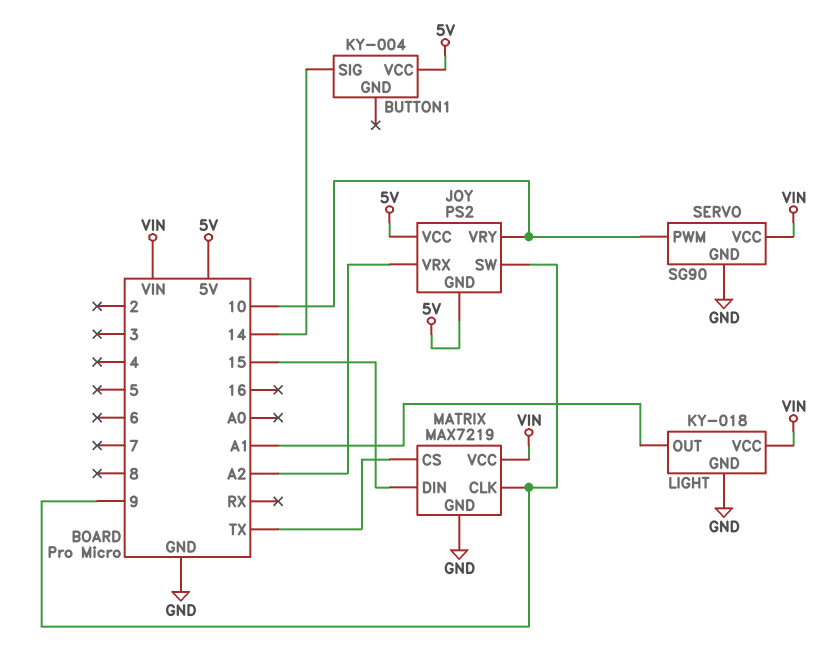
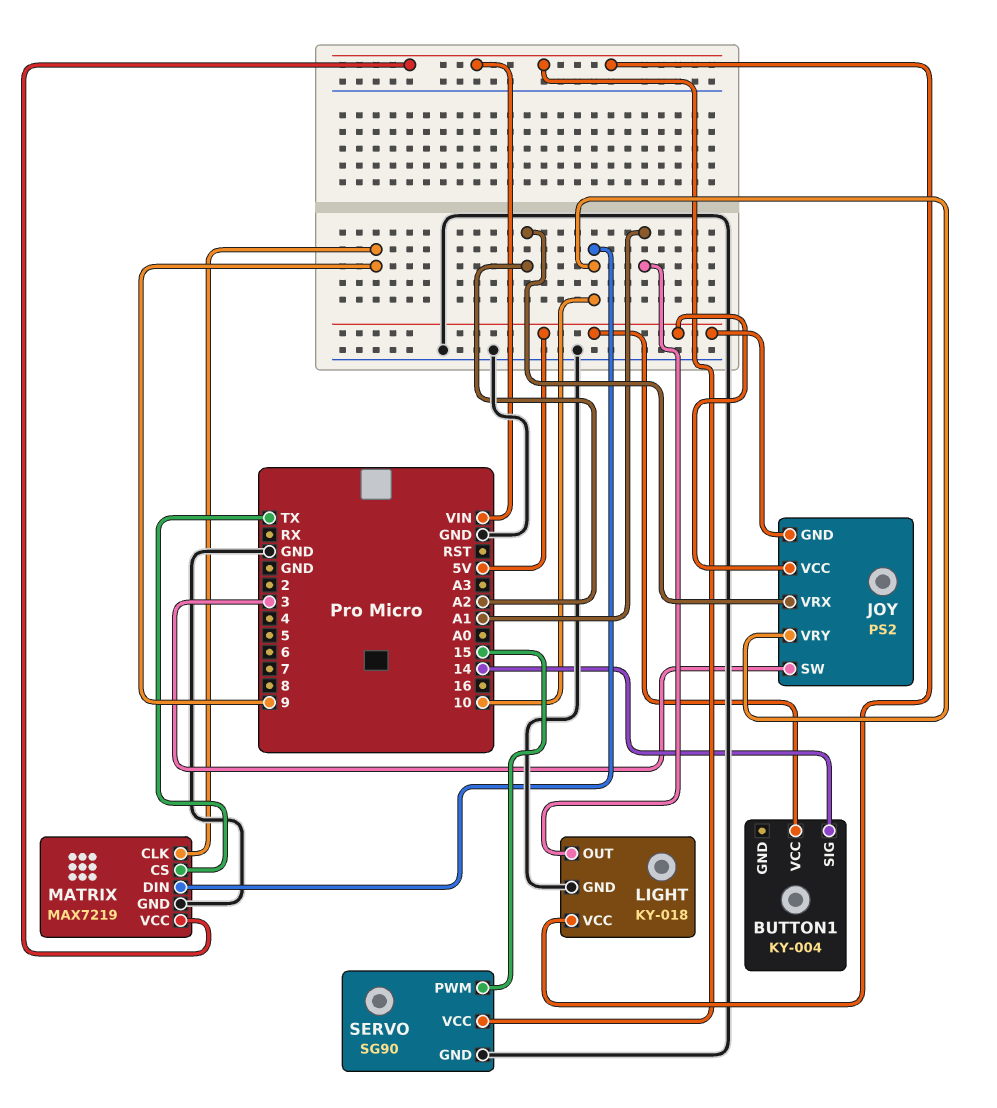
JOY pin SW: 9 -> 3
MATRIX pin DIN: 15 -> 10
SERVO pin PWM: 10 -> 15

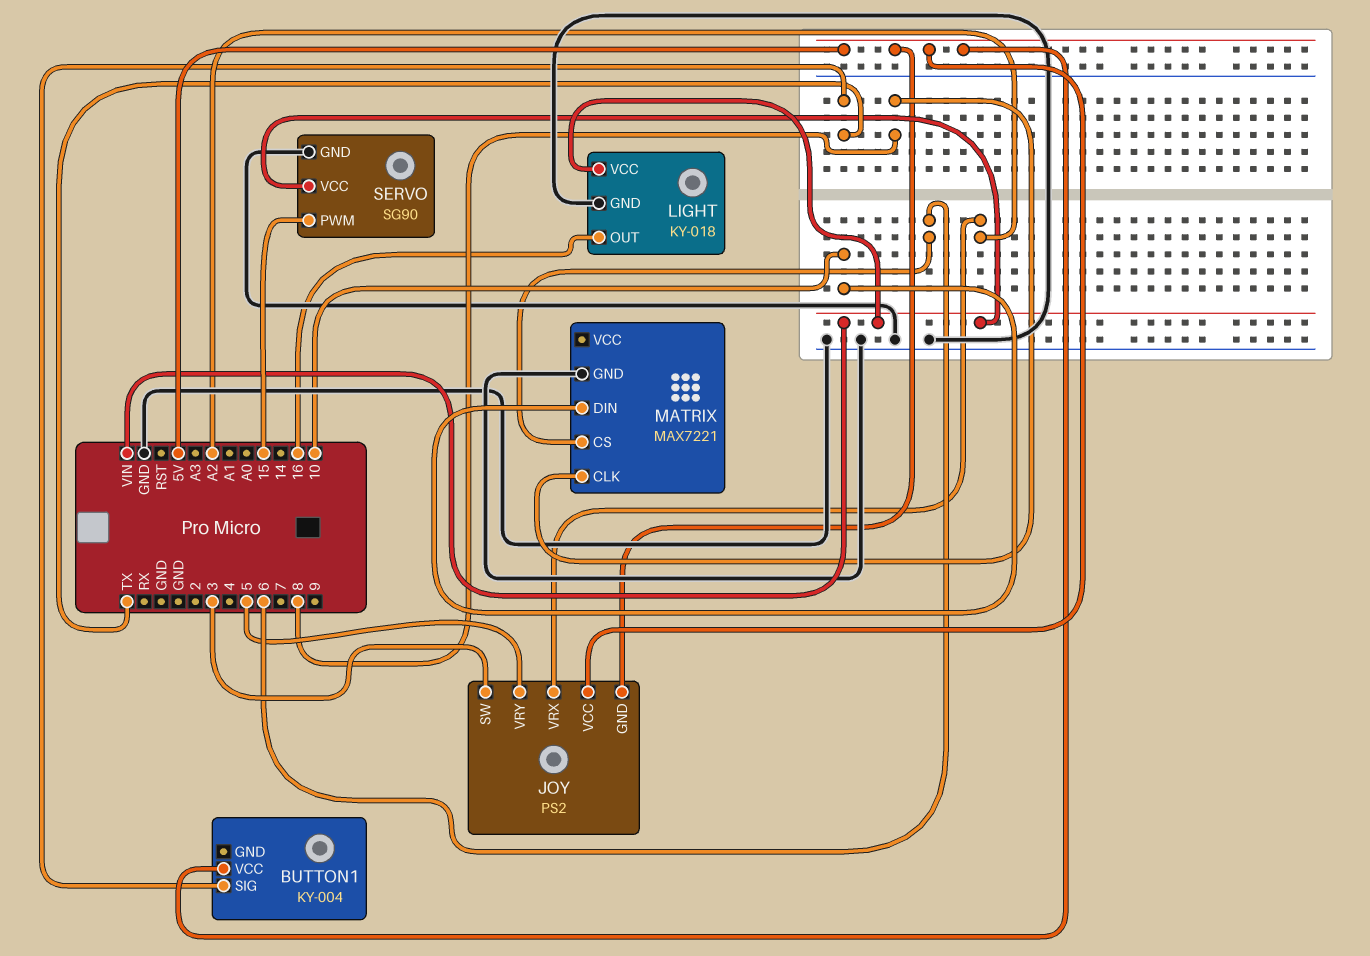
BUTTON1 pin SIG: 14 -> TX
JOY pin VRY: 10 -> 5
LIGHT pin OUT: A1 -> 16
MATRIX: MAX7219 -> MAX7221
MATRIX pin CLK: 9 -> 8
MATRIX pin CS: TX -> 6
MATRIX pin VCC: VIN -> none

